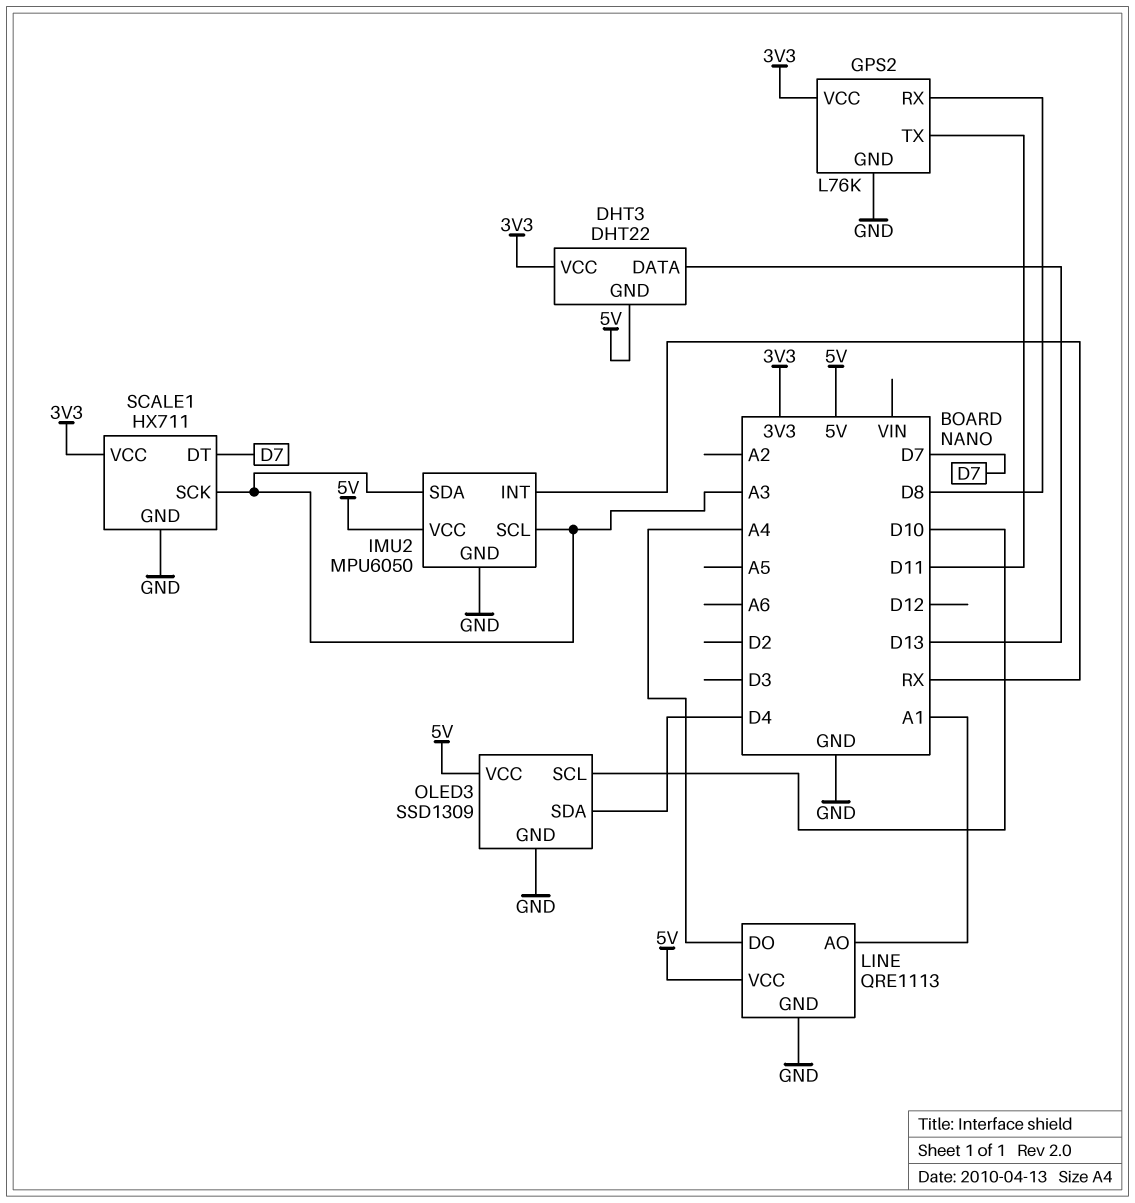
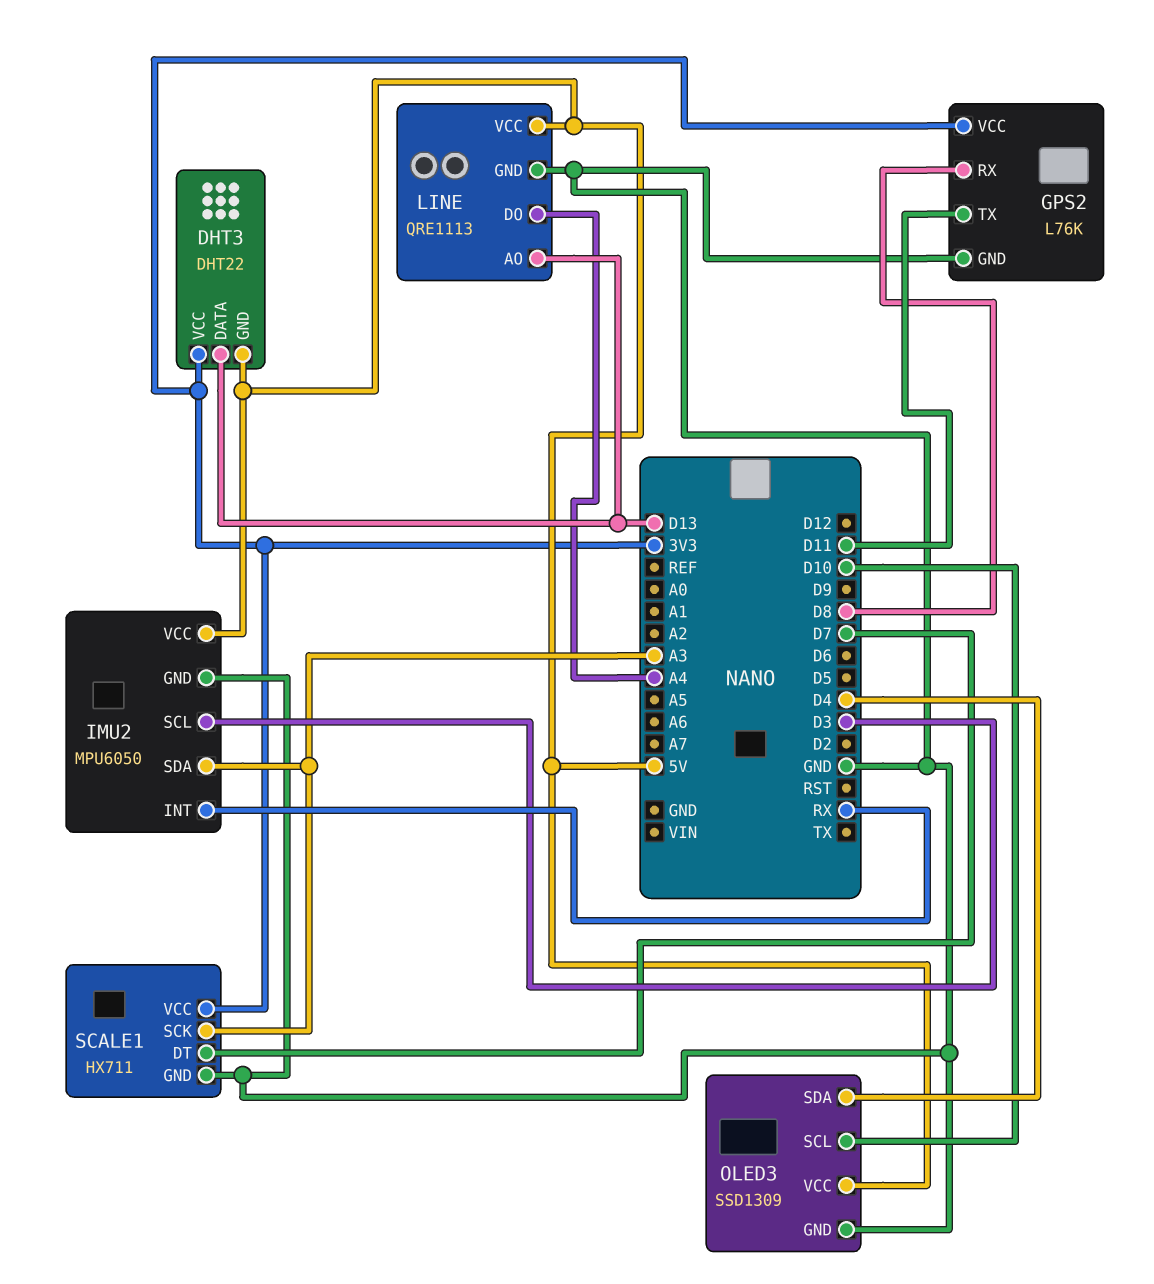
IMU2 pin SCL: A3 -> D3
LINE pin AO: A1 -> D13

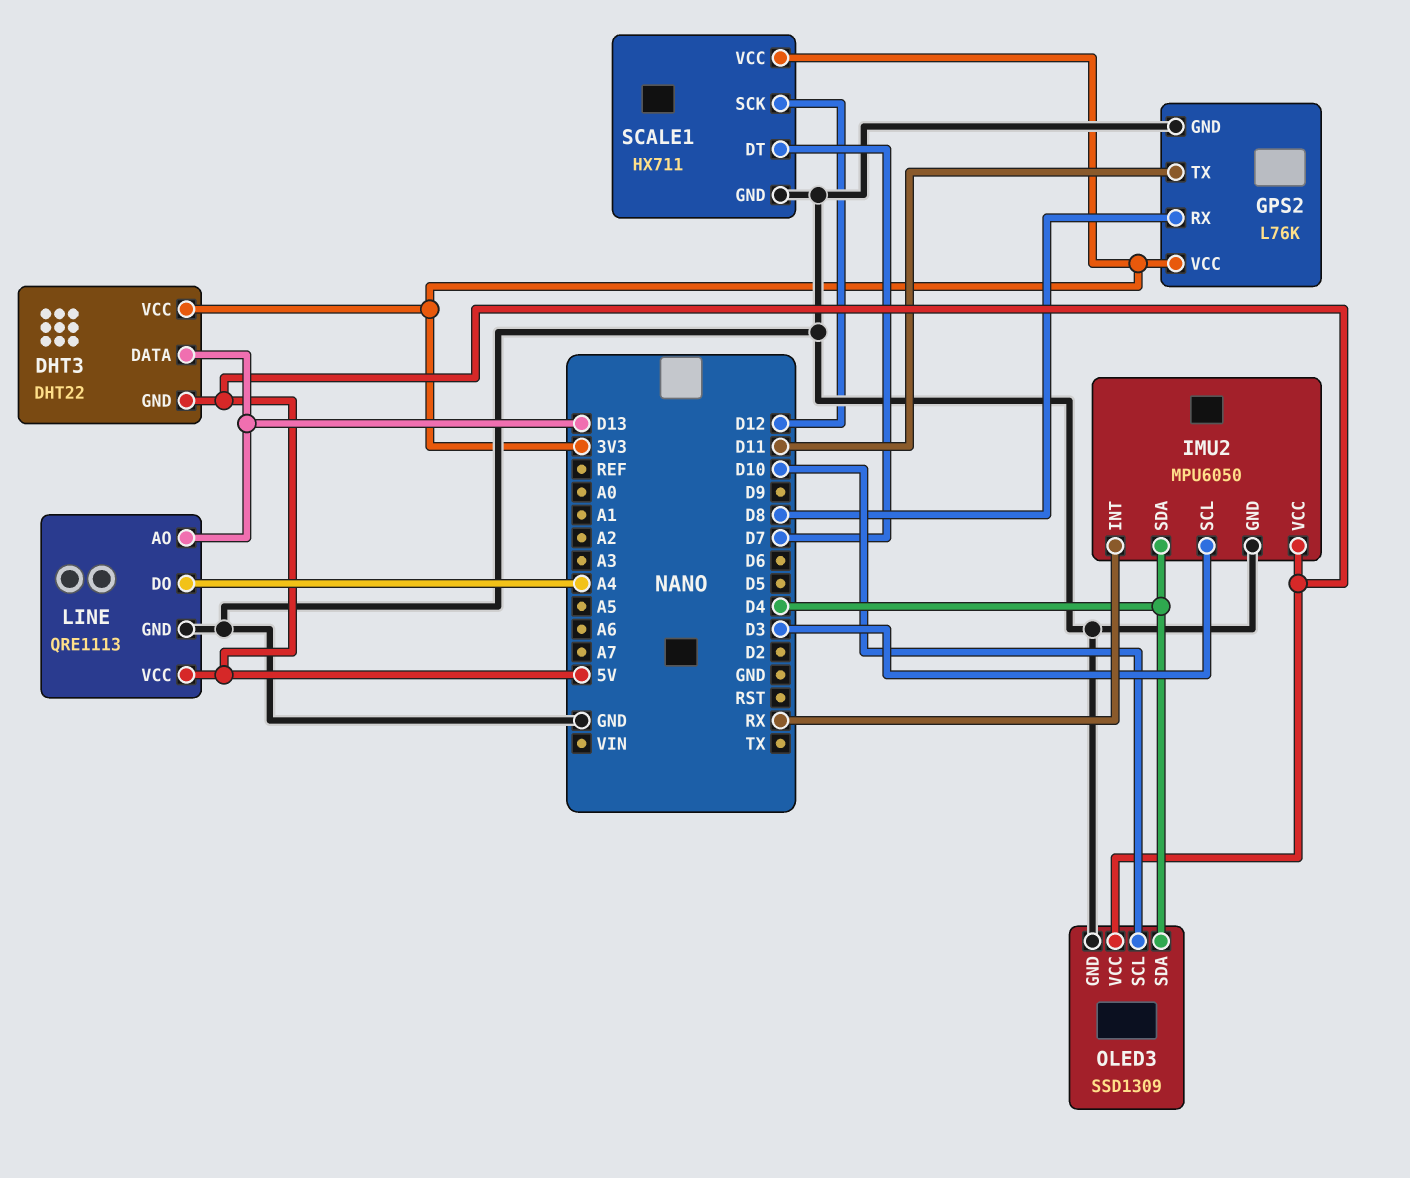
IMU2 pin SDA: A3 -> D4
SCALE1 pin SCK: A3 -> D12

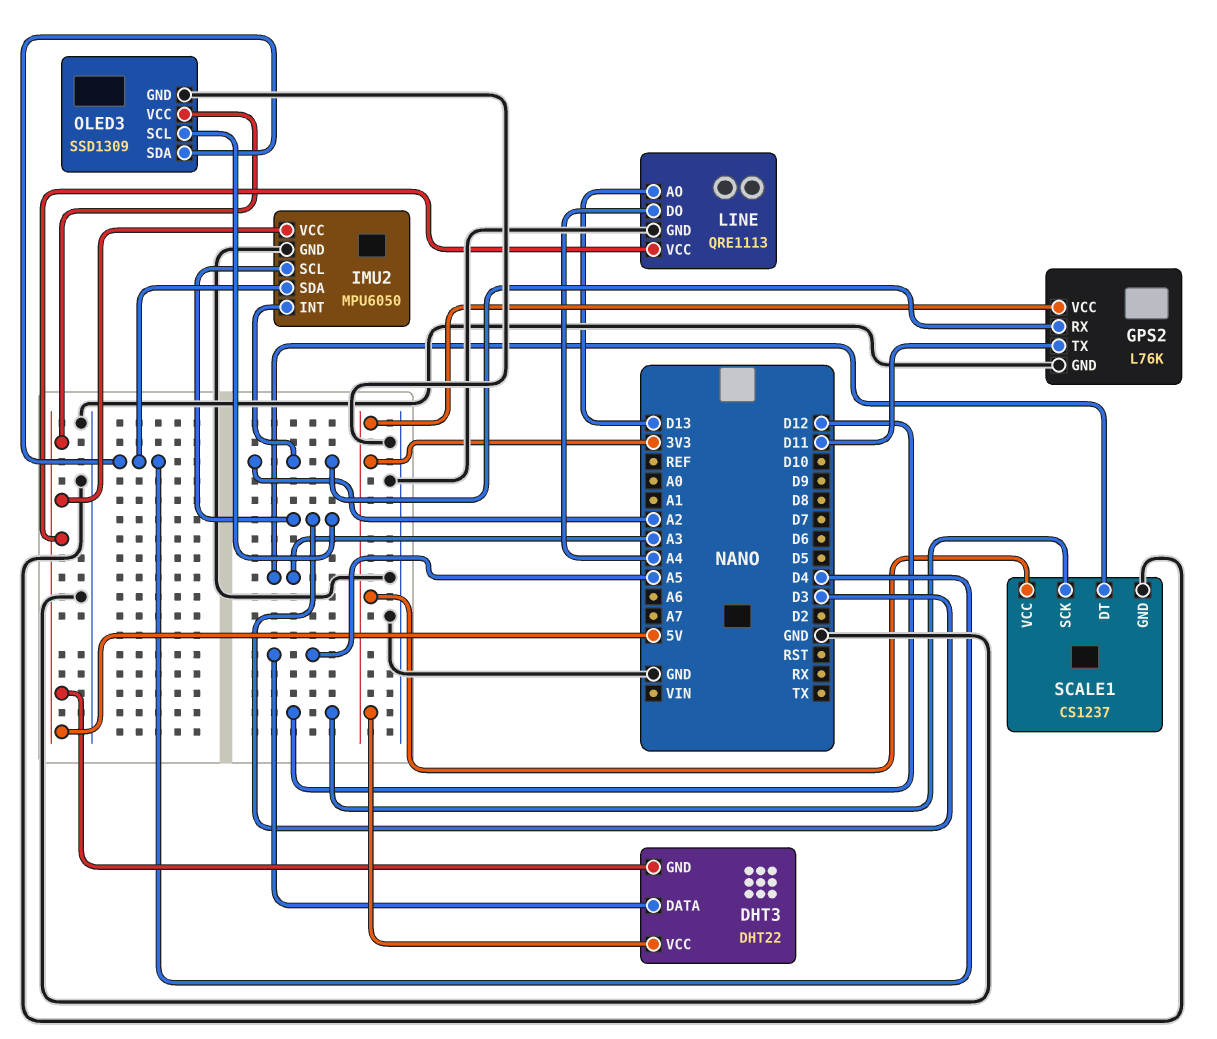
DHT3 pin DATA: D13 -> A5
GPS2 pin RX: D8 -> A2
IMU2 pin INT: RX -> A2
OLED3 pin SCL: D10 -> D3
SCALE1: HX711 -> CS1237
SCALE1 pin DT: D7 -> A3

